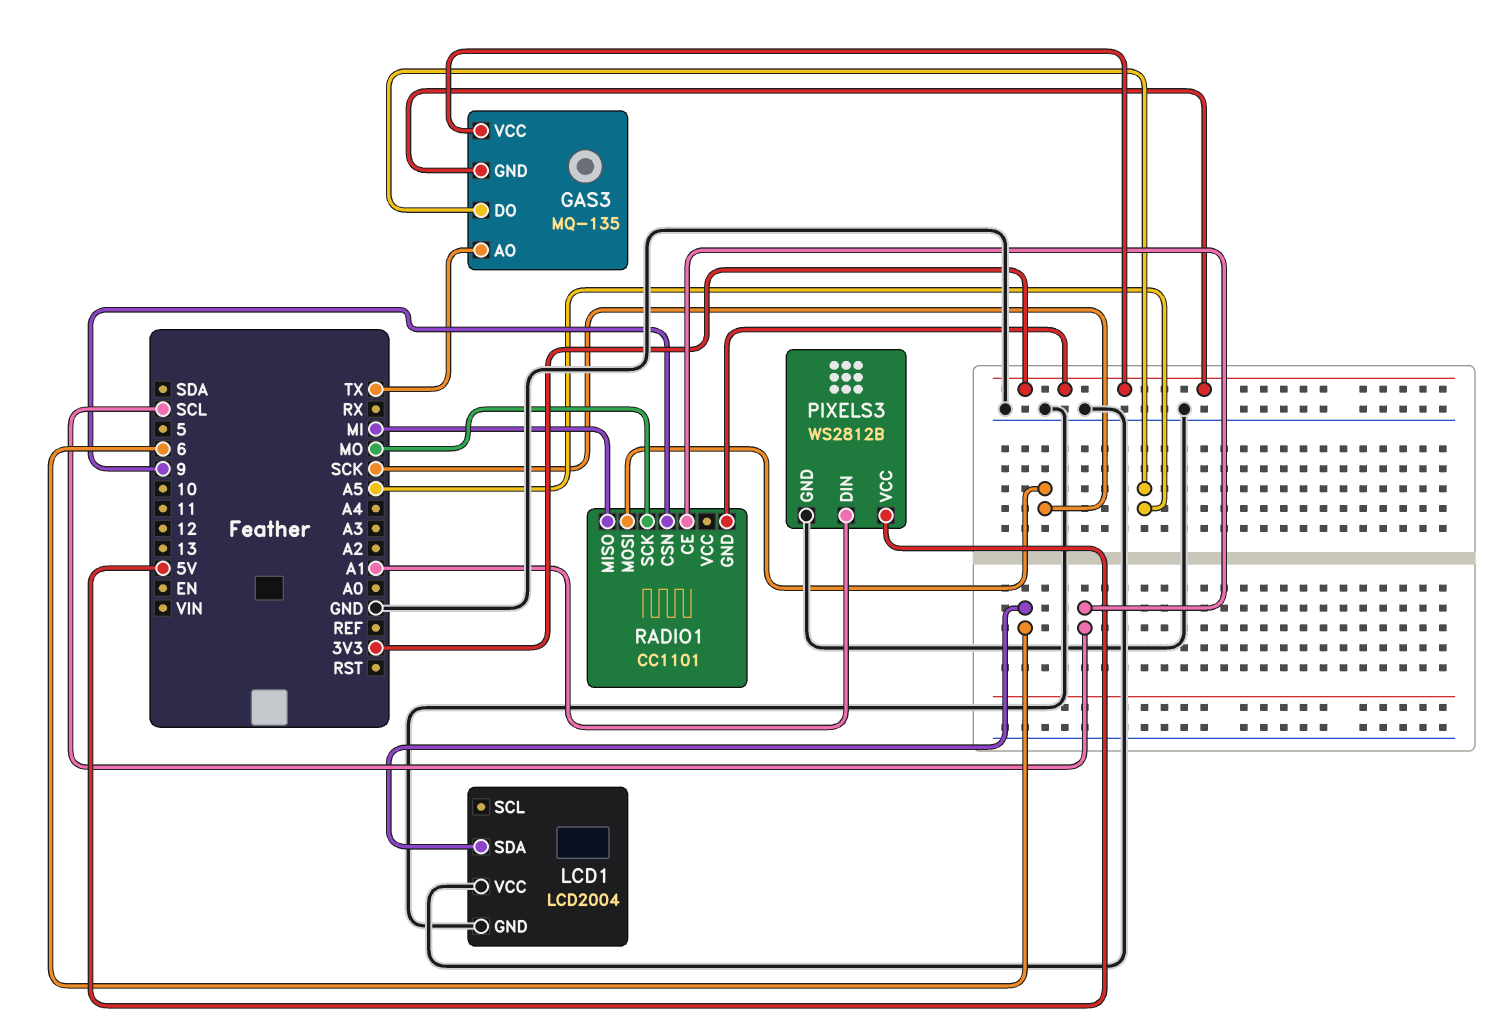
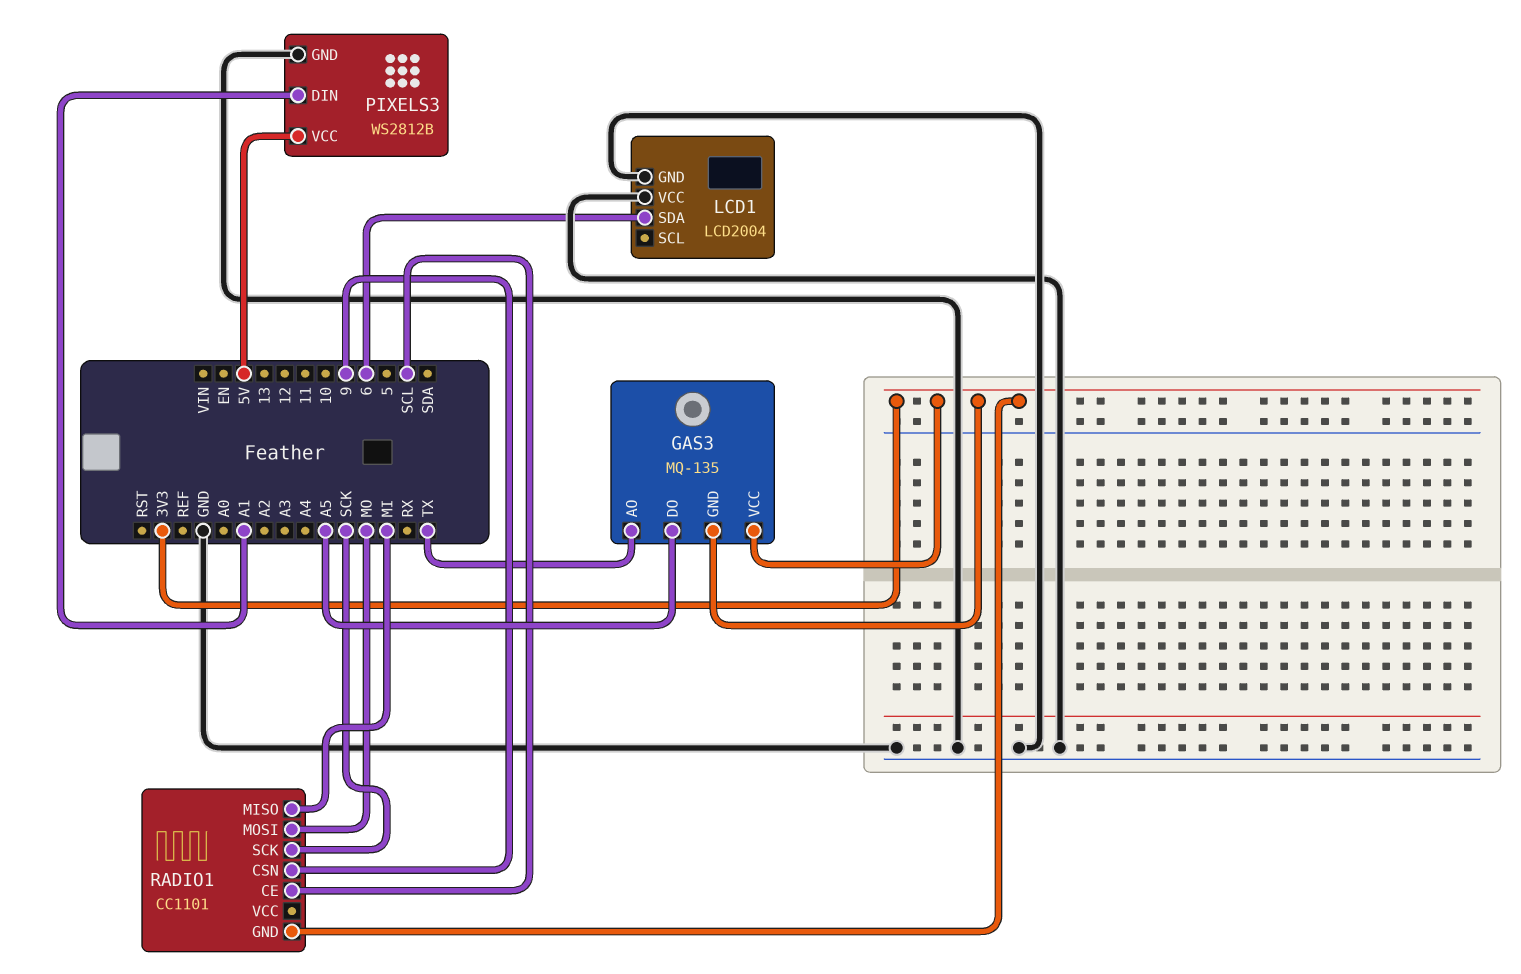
RADIO1 pin MOSI: SCK -> MO
RADIO1 pin SCK: MO -> SCK

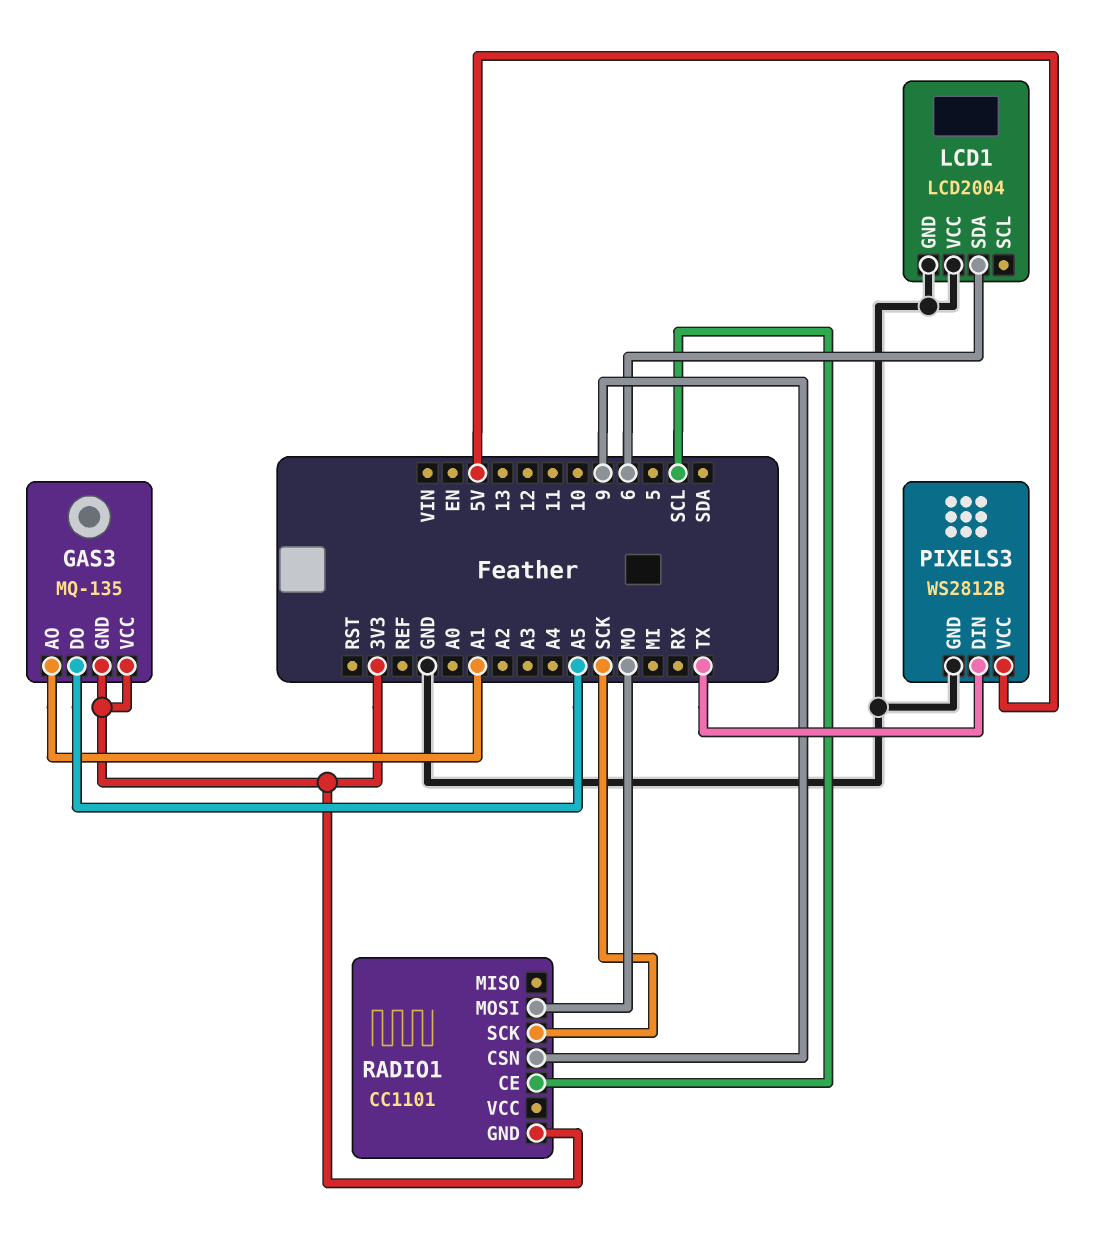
GAS3 pin AO: TX -> A1
PIXELS3 pin DIN: A1 -> TX
RADIO1 pin MISO: MI -> none

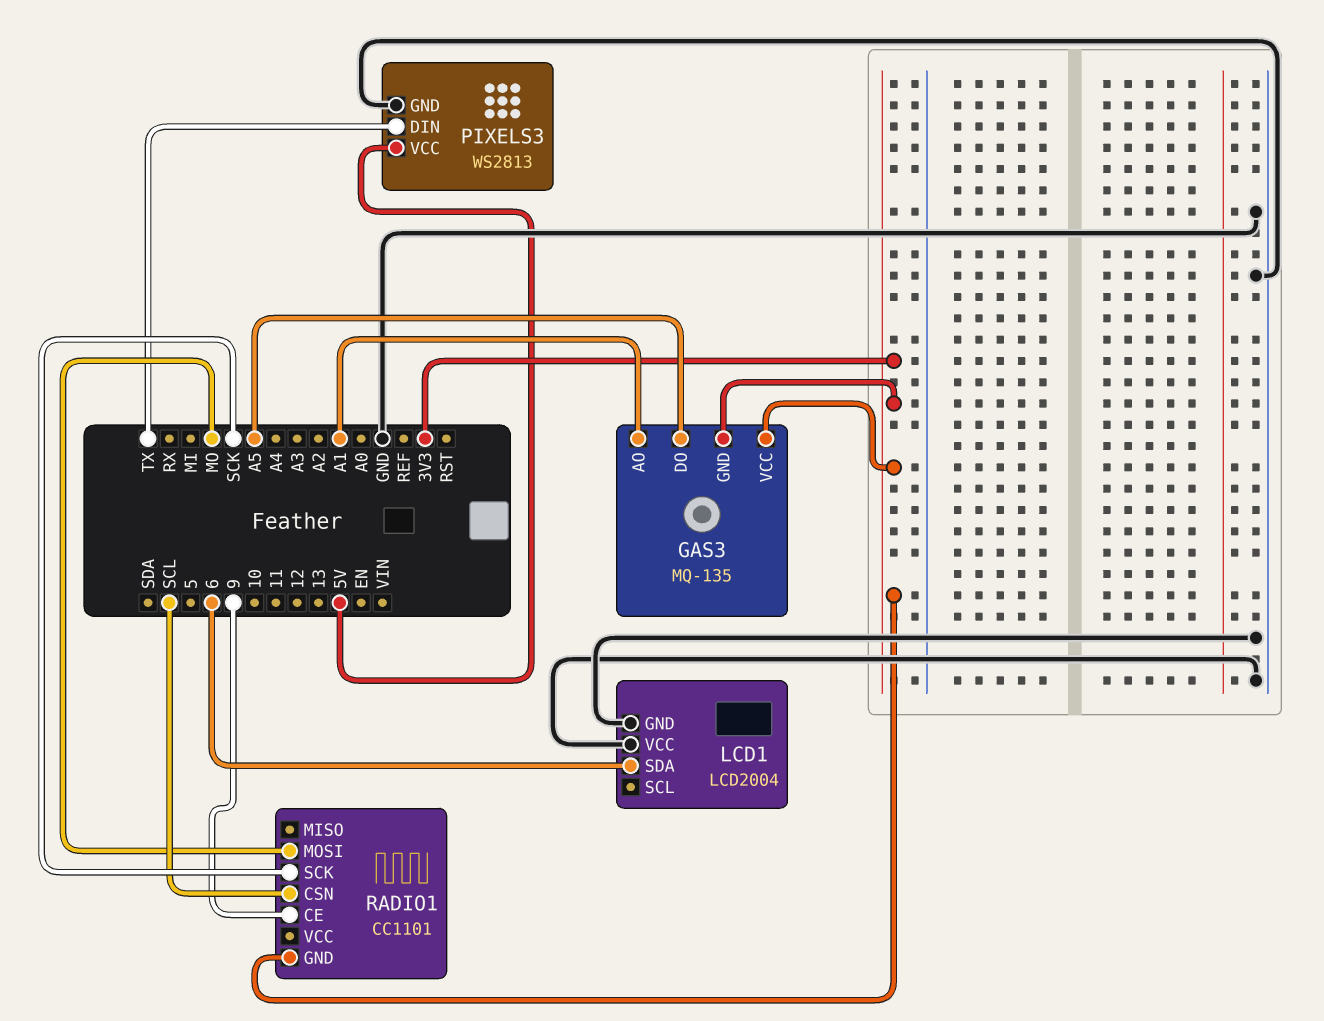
PIXELS3: WS2812B -> WS2813
RADIO1 pin CE: SCL -> 9
RADIO1 pin CSN: 9 -> SCL

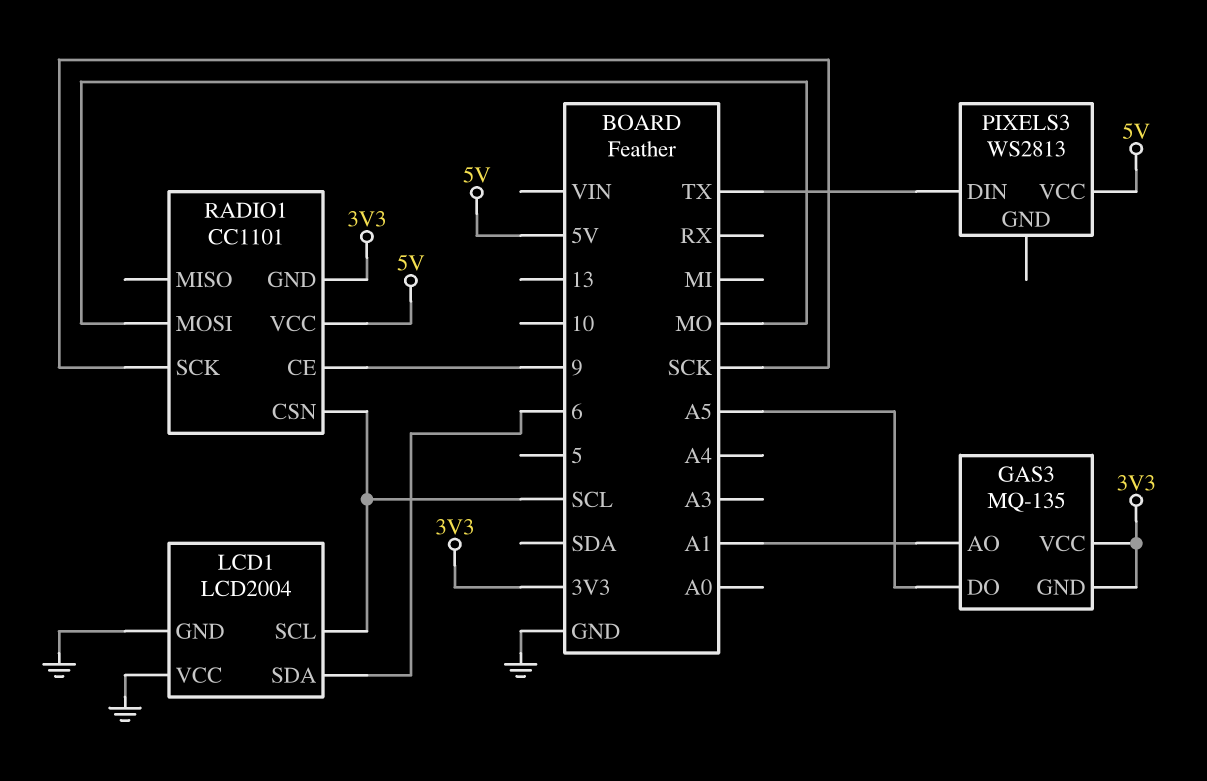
LCD1 pin SCL: none -> SCL
PIXELS3 pin GND: GND -> none
RADIO1 pin VCC: none -> 5V

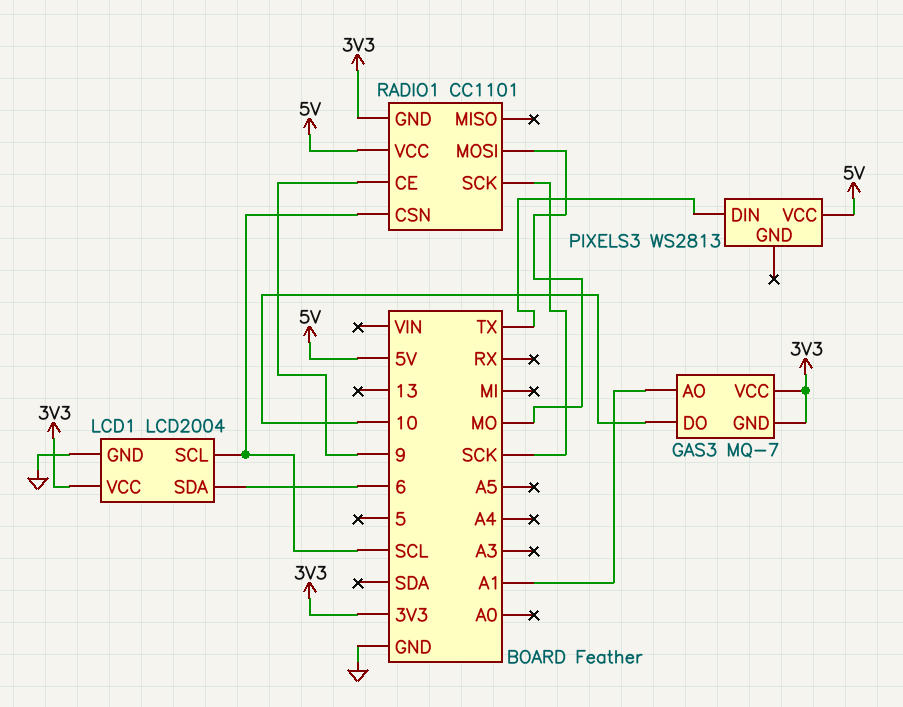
GAS3: MQ-135 -> MQ-7
GAS3 pin DO: A5 -> 10
LCD1 pin VCC: GND -> 3V3

